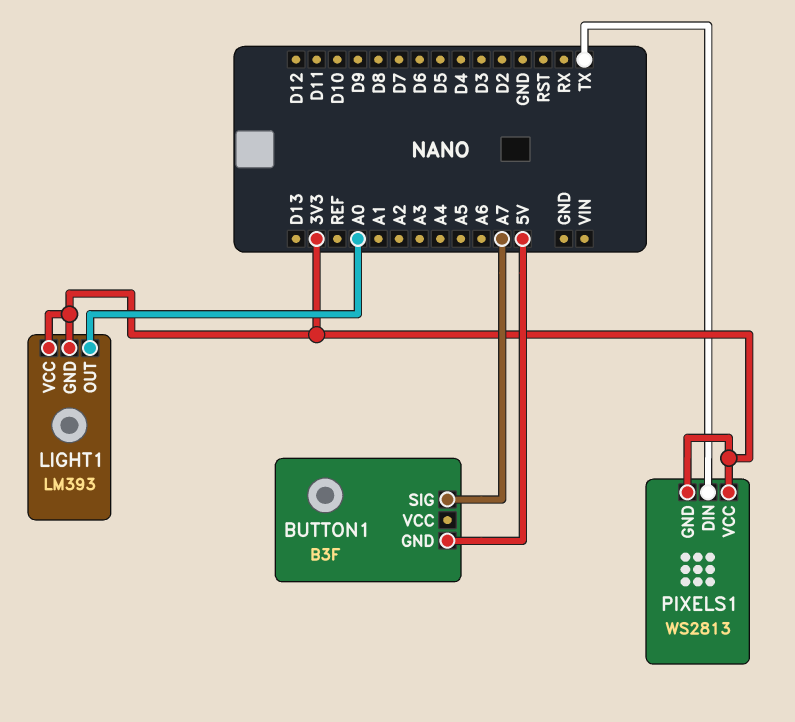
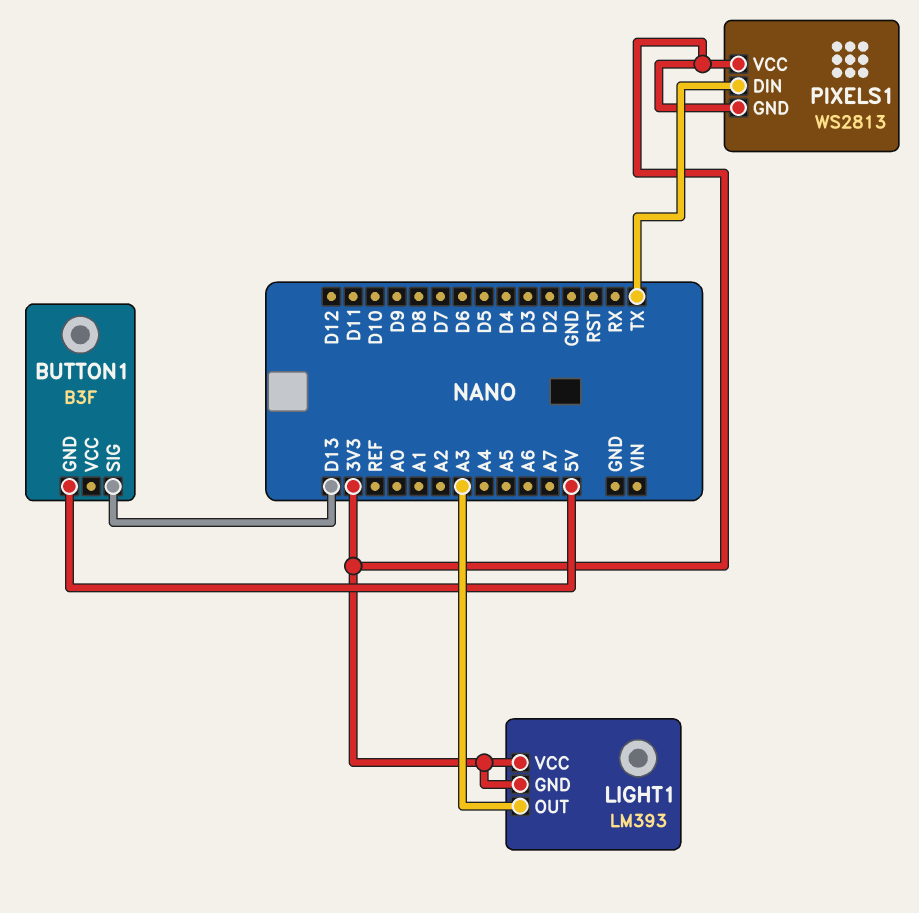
BUTTON1 pin SIG: A7 -> D13
LIGHT1 pin OUT: A0 -> A3

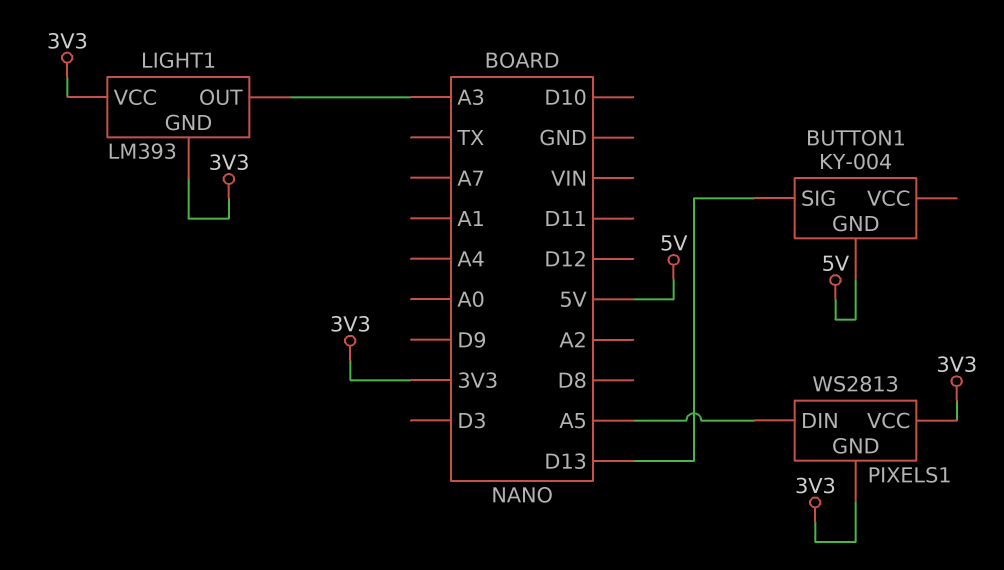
BUTTON1: B3F -> KY-004
PIXELS1 pin DIN: TX -> A5

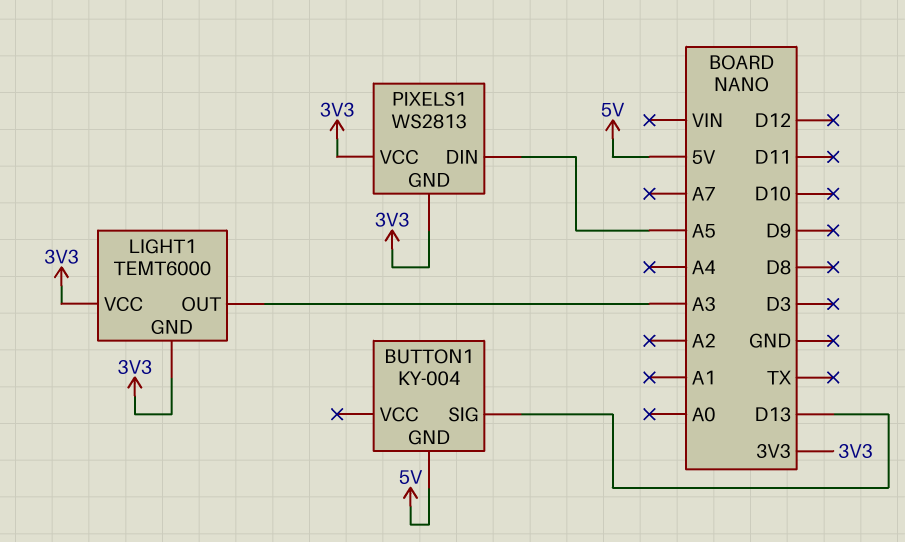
LIGHT1: LM393 -> TEMT6000

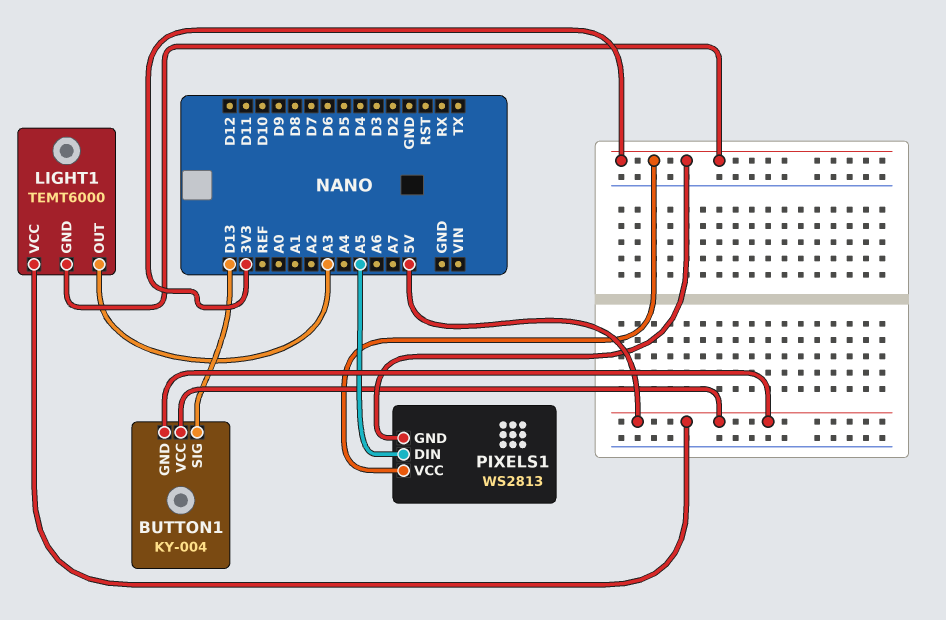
BUTTON1 pin VCC: none -> 5V
LIGHT1 pin VCC: 3V3 -> 5V

